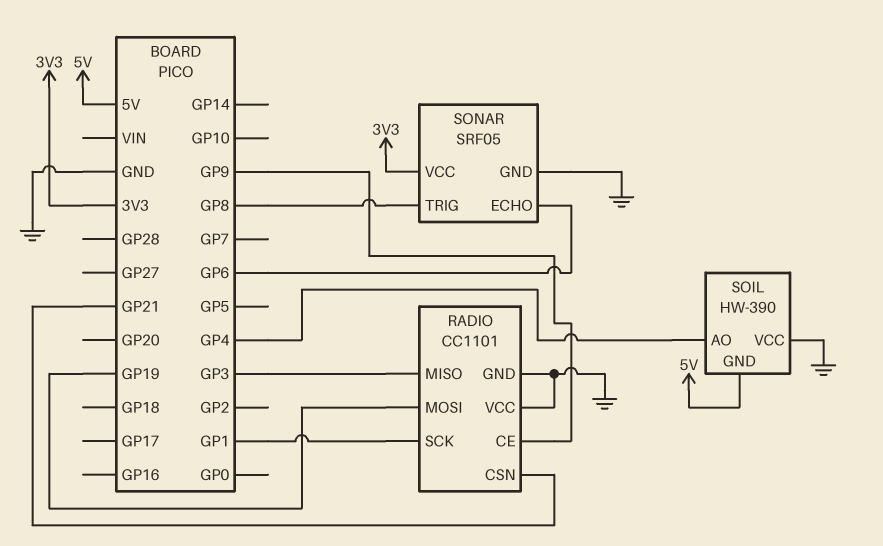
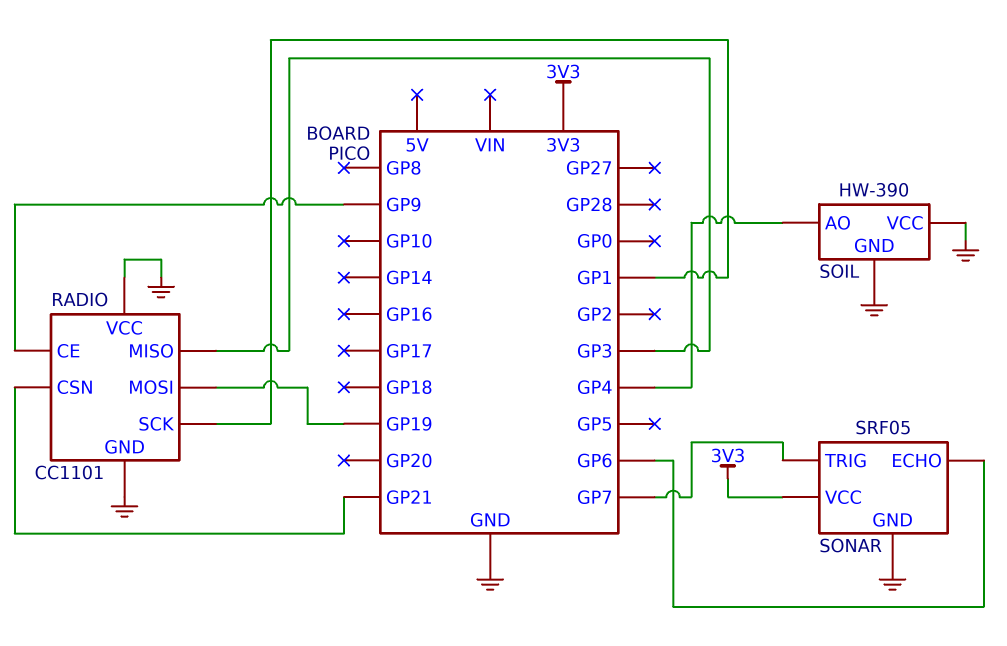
SOIL pin GND: 5V -> GND
SONAR pin TRIG: GP8 -> GP7

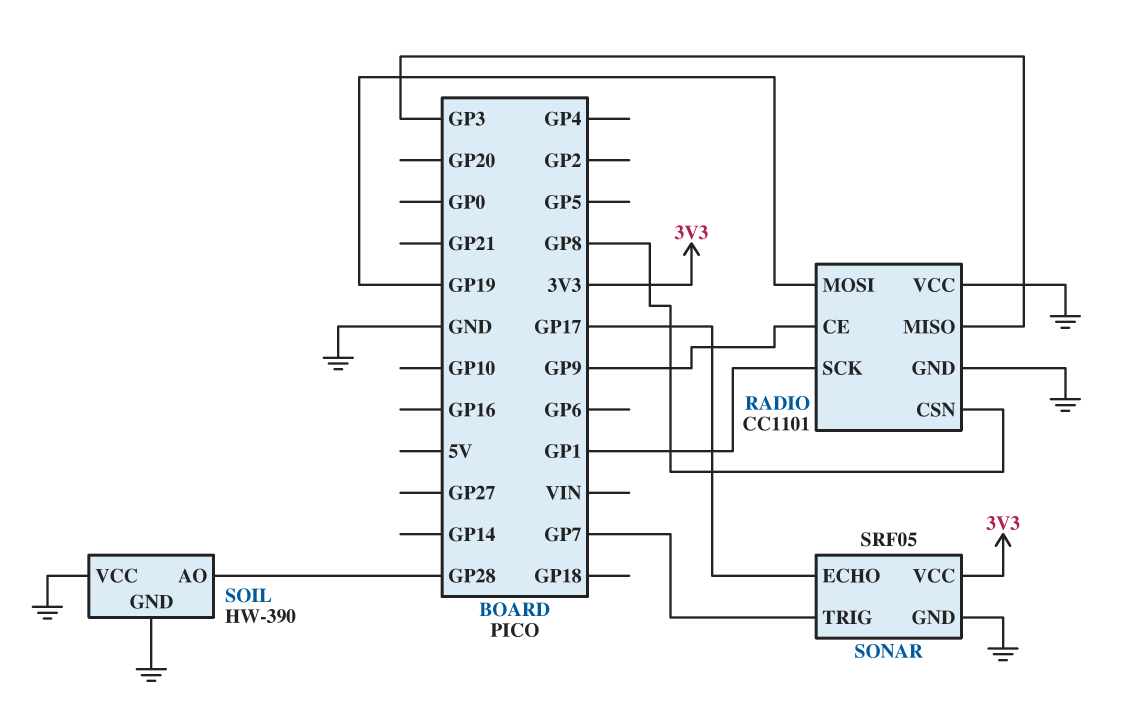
RADIO pin CSN: GP21 -> GP8
SOIL pin AO: GP4 -> GP28
SONAR pin ECHO: GP6 -> GP17

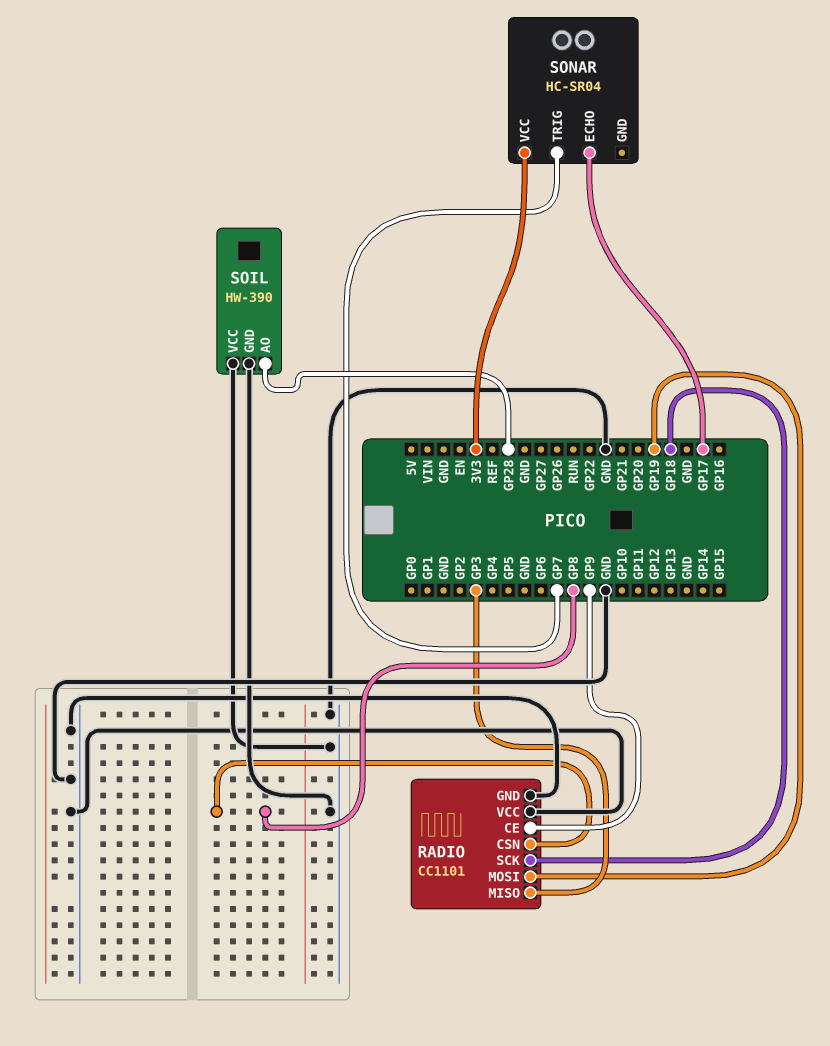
RADIO pin SCK: GP1 -> GP18
SONAR: SRF05 -> HC-SR04
SONAR pin GND: GND -> none

